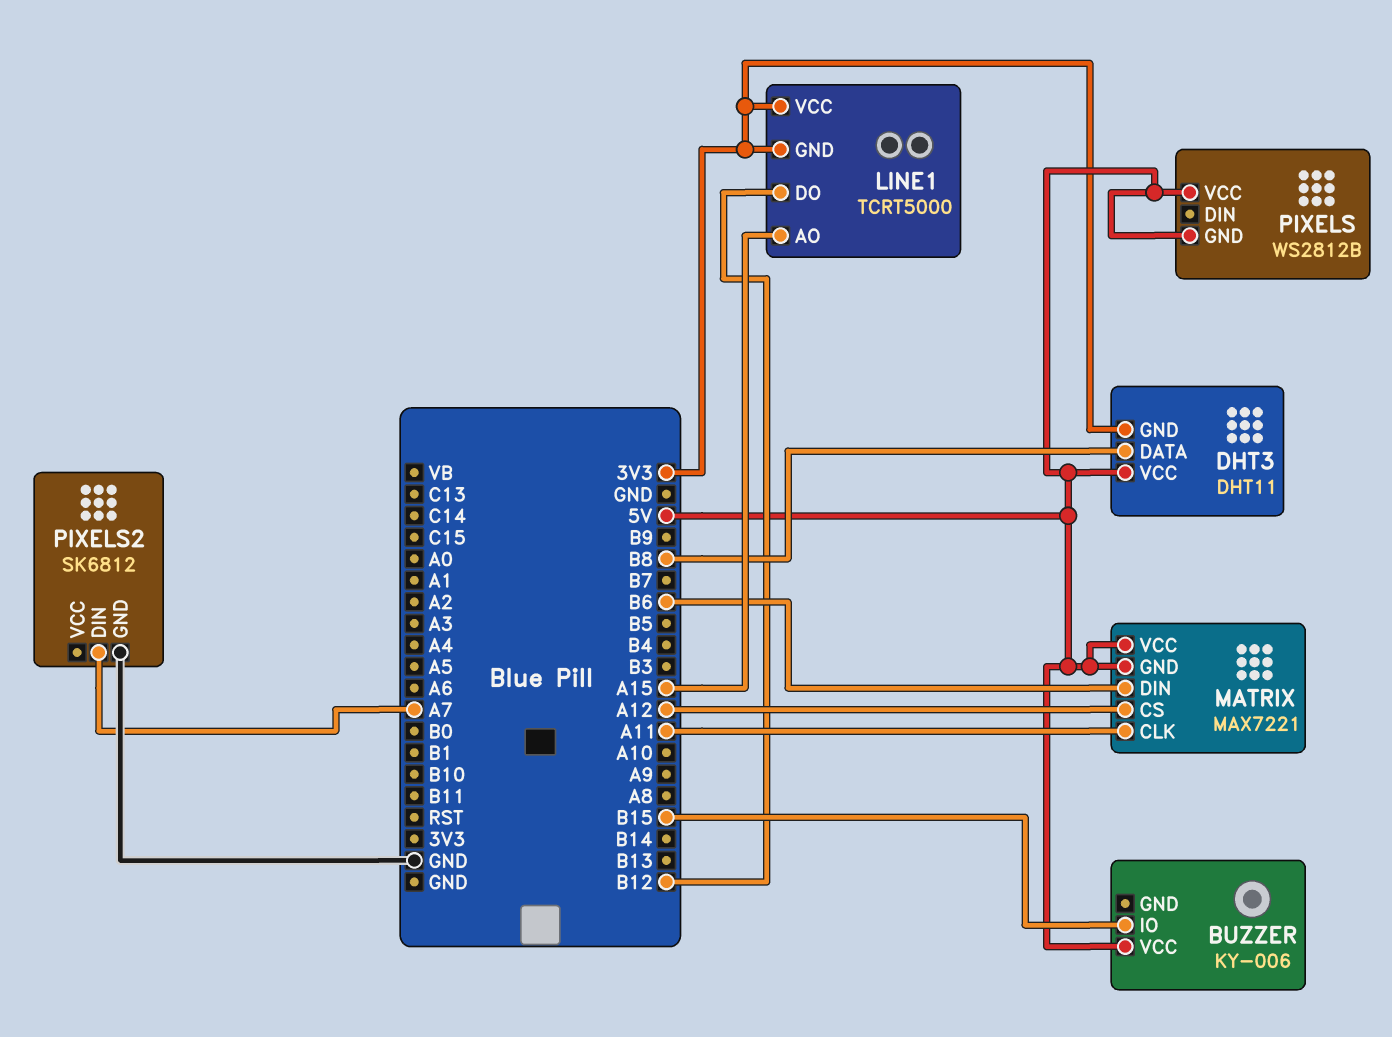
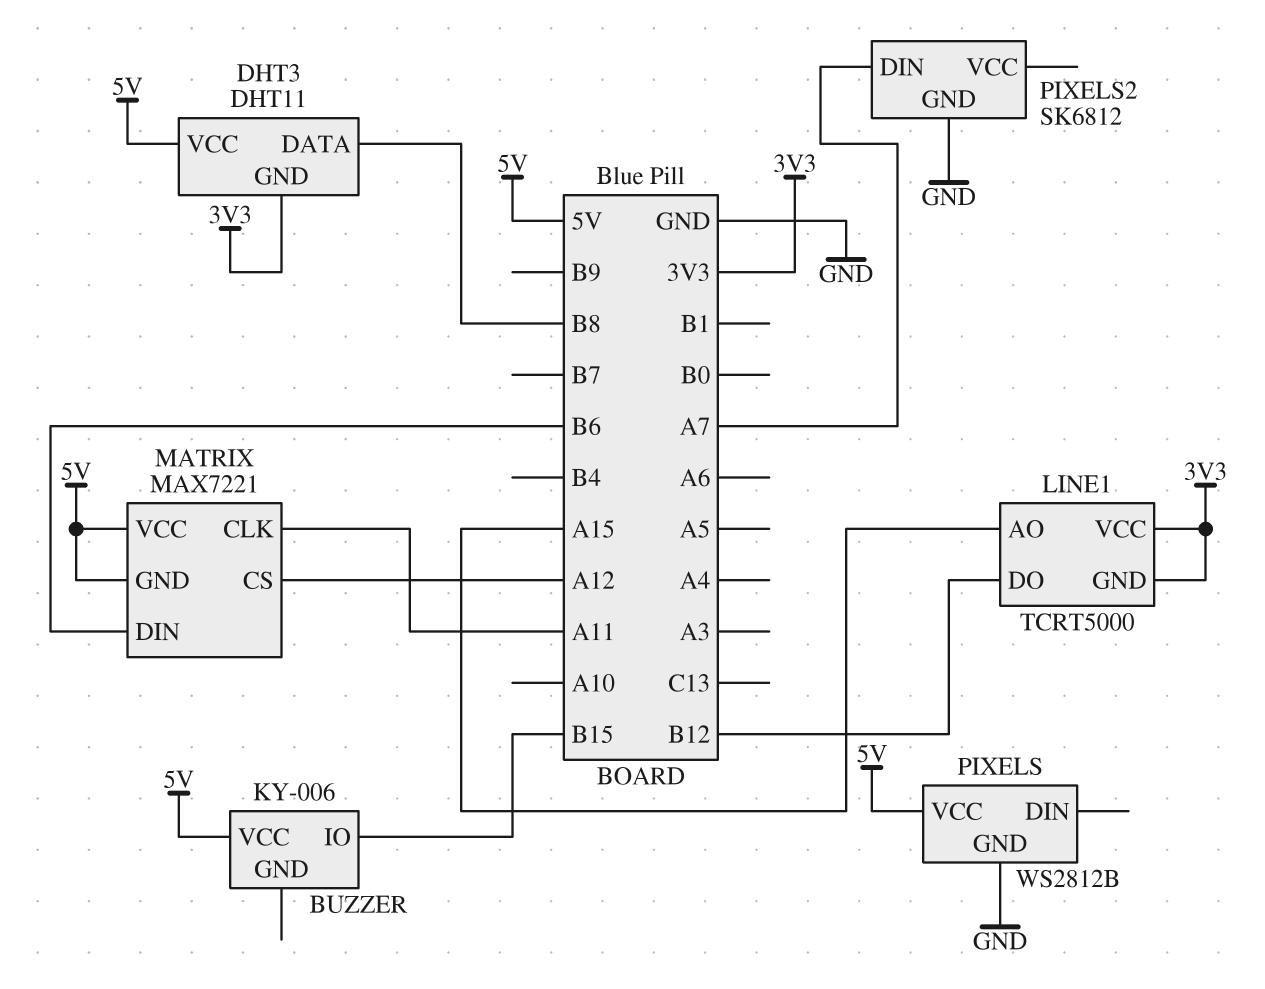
PIXELS pin GND: 5V -> GND

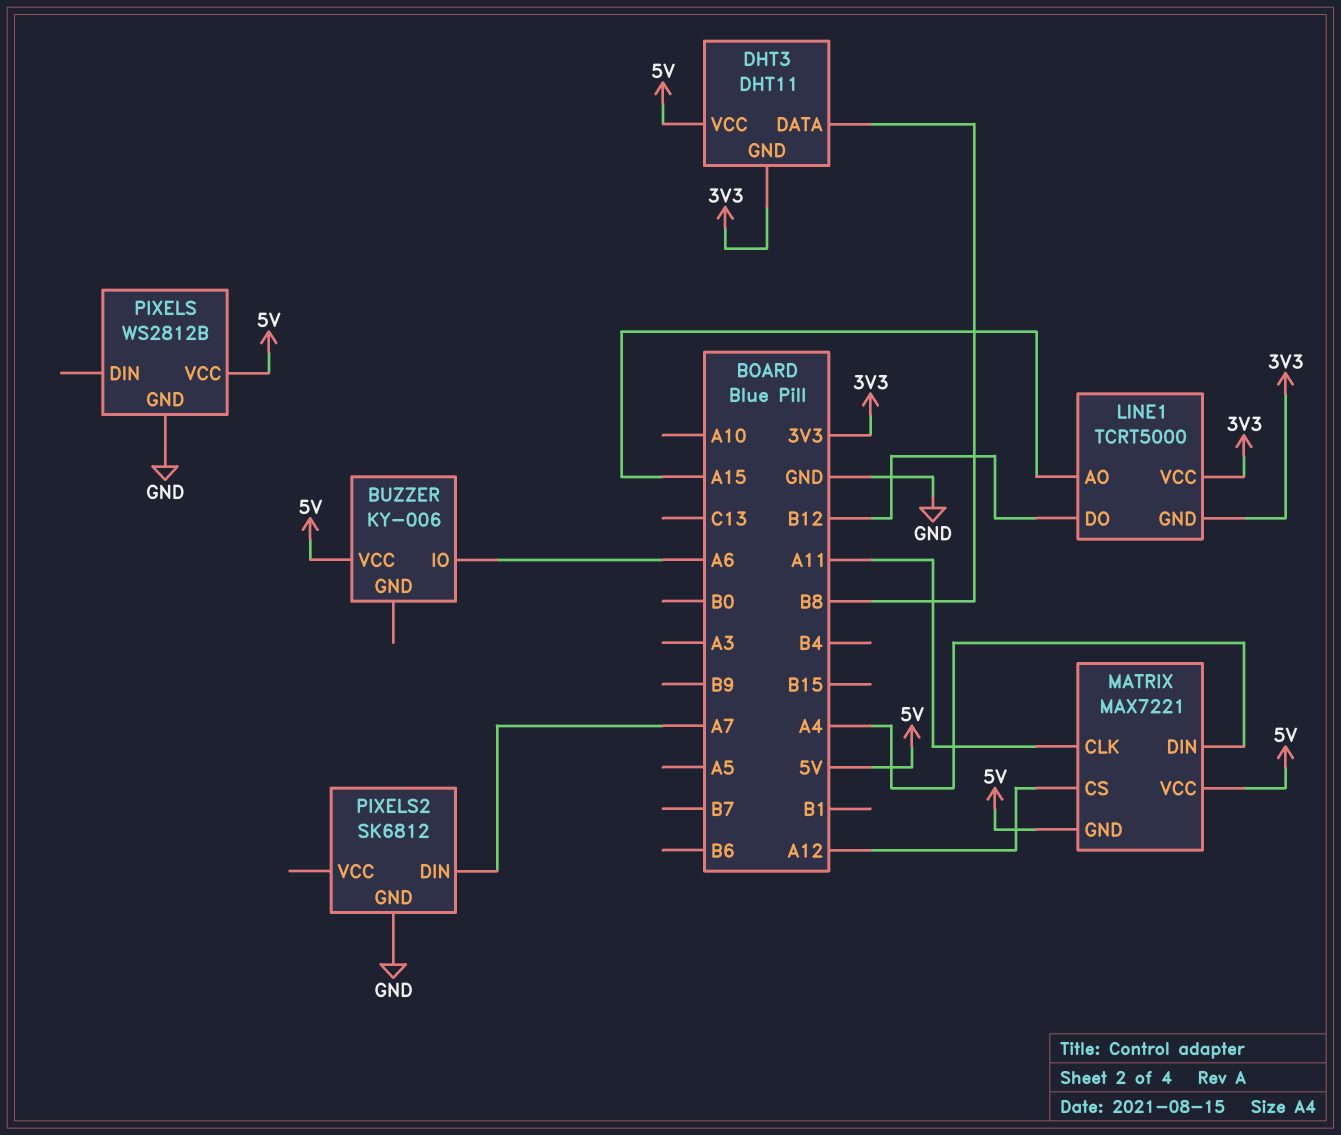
BUZZER pin IO: B15 -> A6
MATRIX pin DIN: B6 -> A4

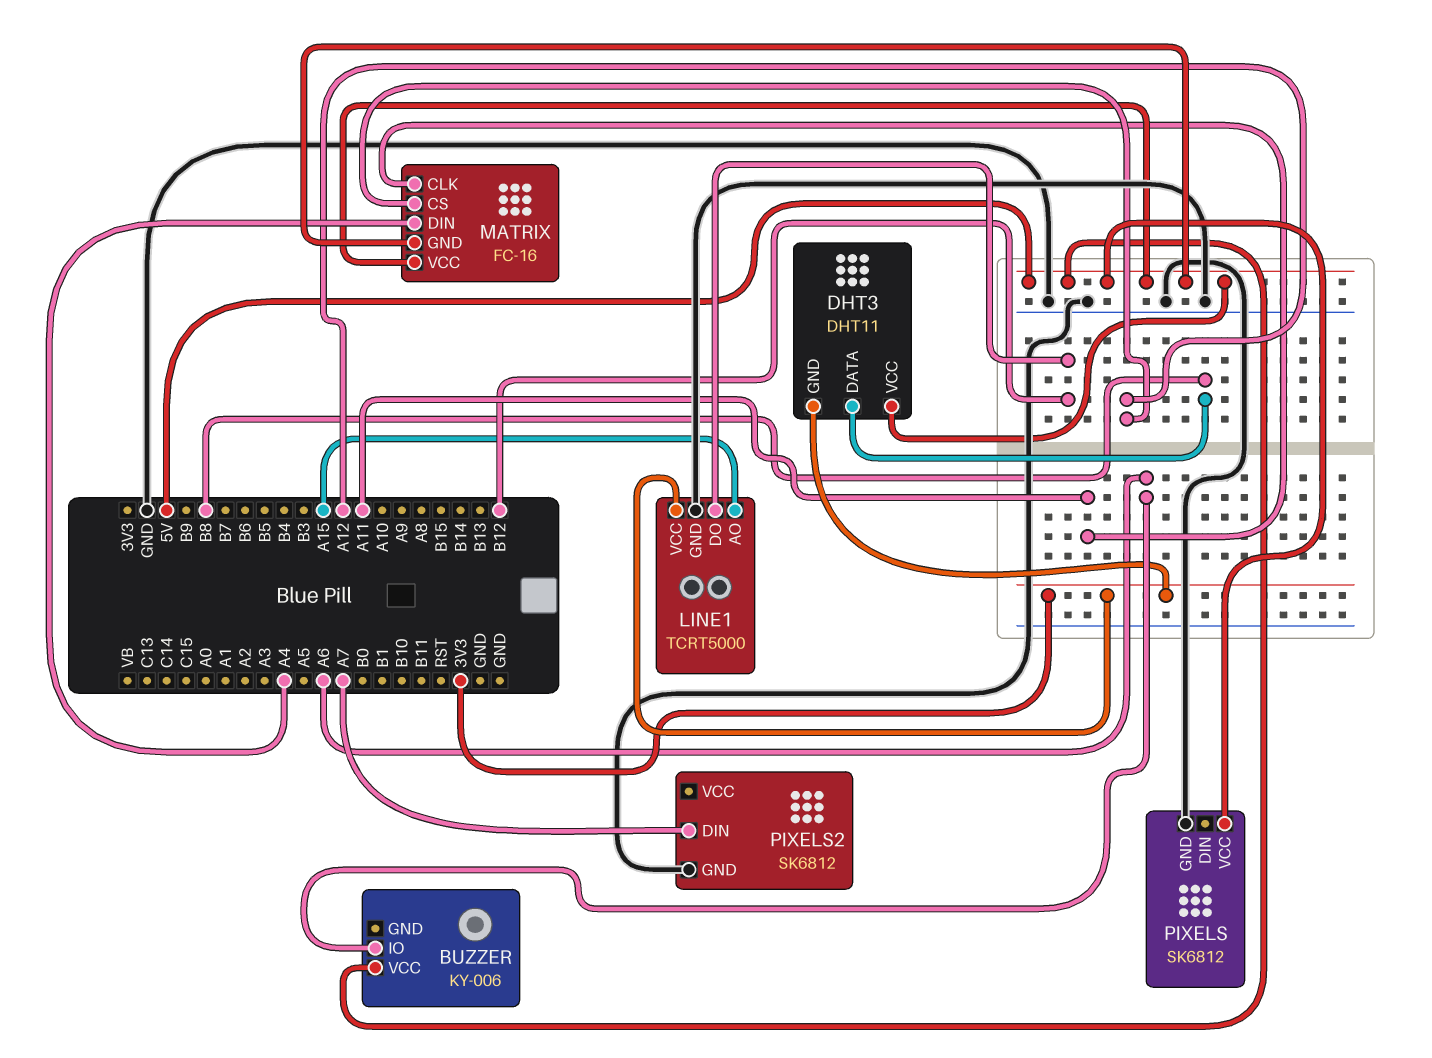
LINE1 pin GND: 3V3 -> GND
MATRIX: MAX7221 -> FC-16
PIXELS: WS2812B -> SK6812

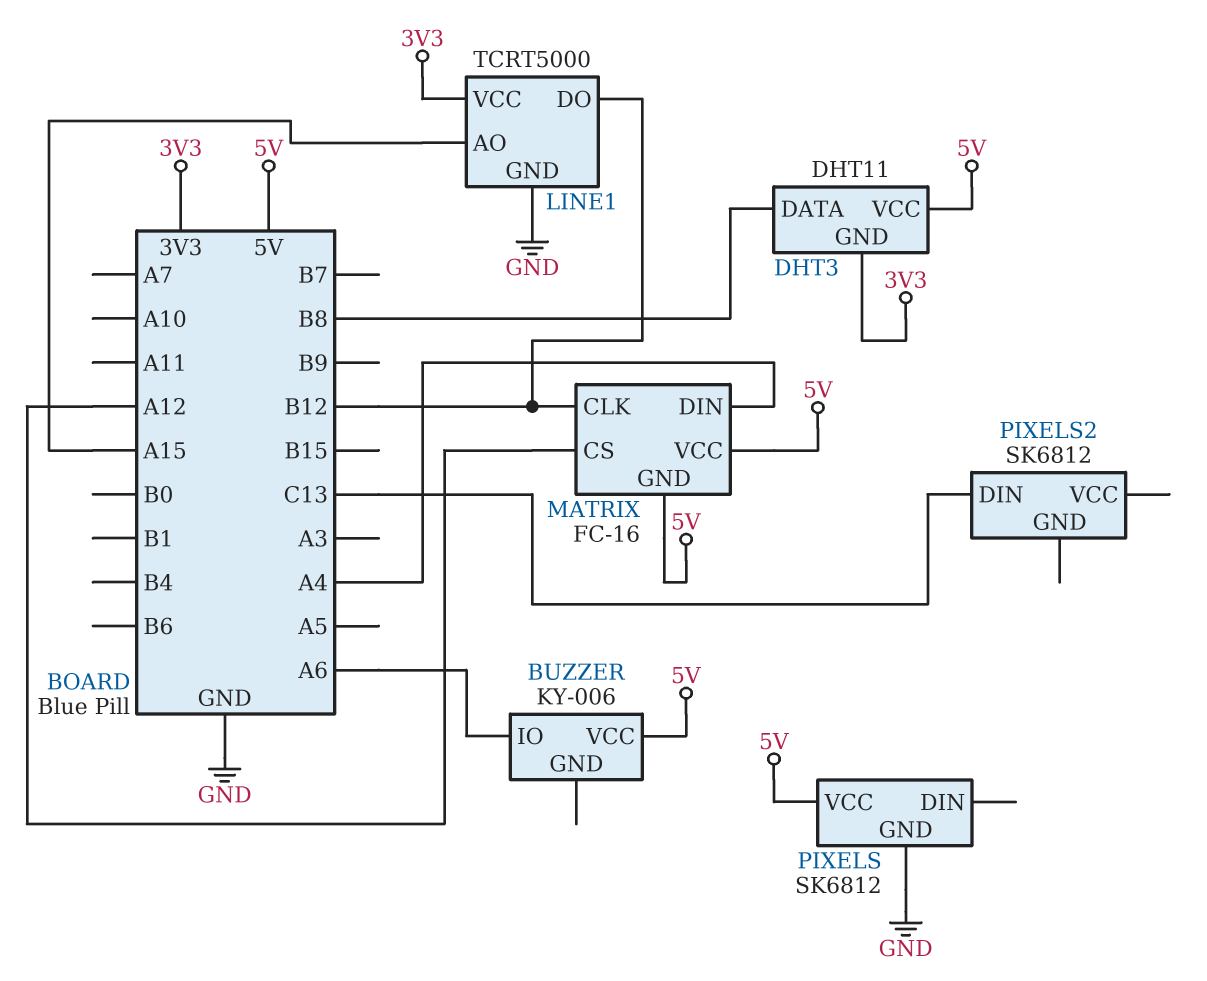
MATRIX pin CLK: A11 -> B12
PIXELS2 pin DIN: A7 -> C13
PIXELS2 pin GND: GND -> none

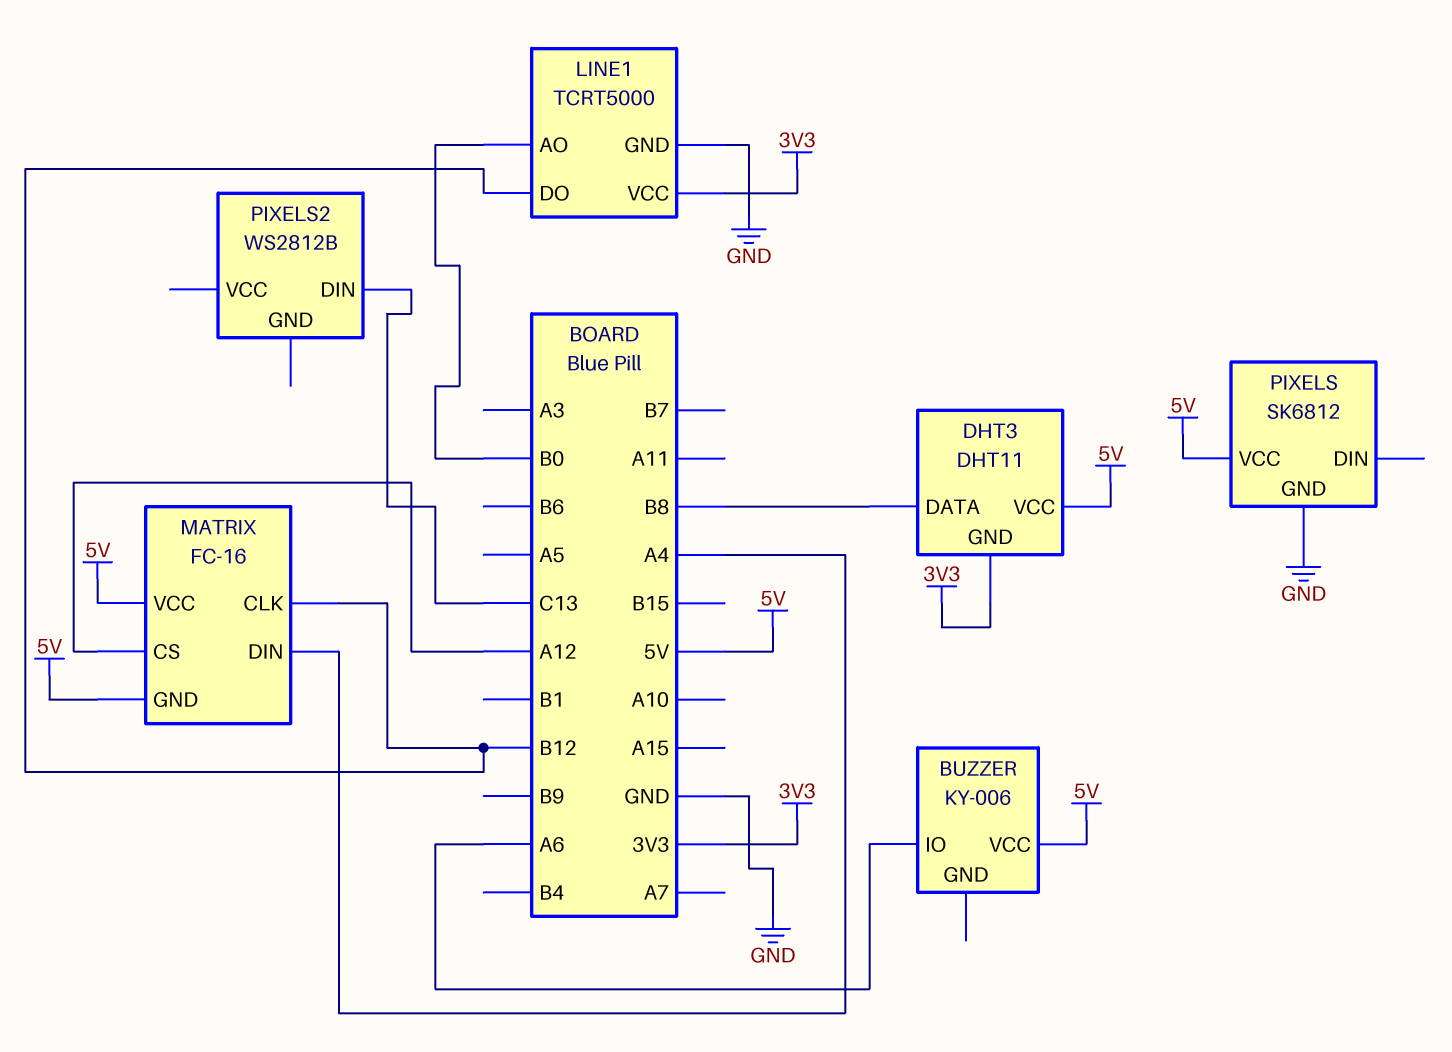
LINE1 pin AO: A15 -> B0
PIXELS2: SK6812 -> WS2812B

